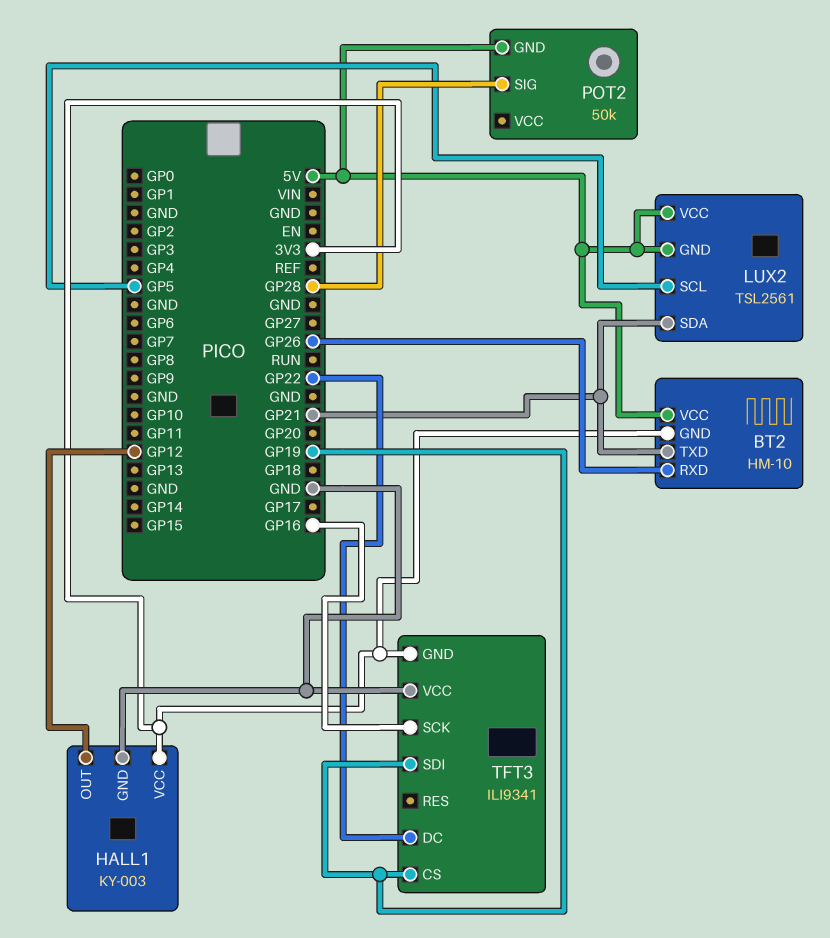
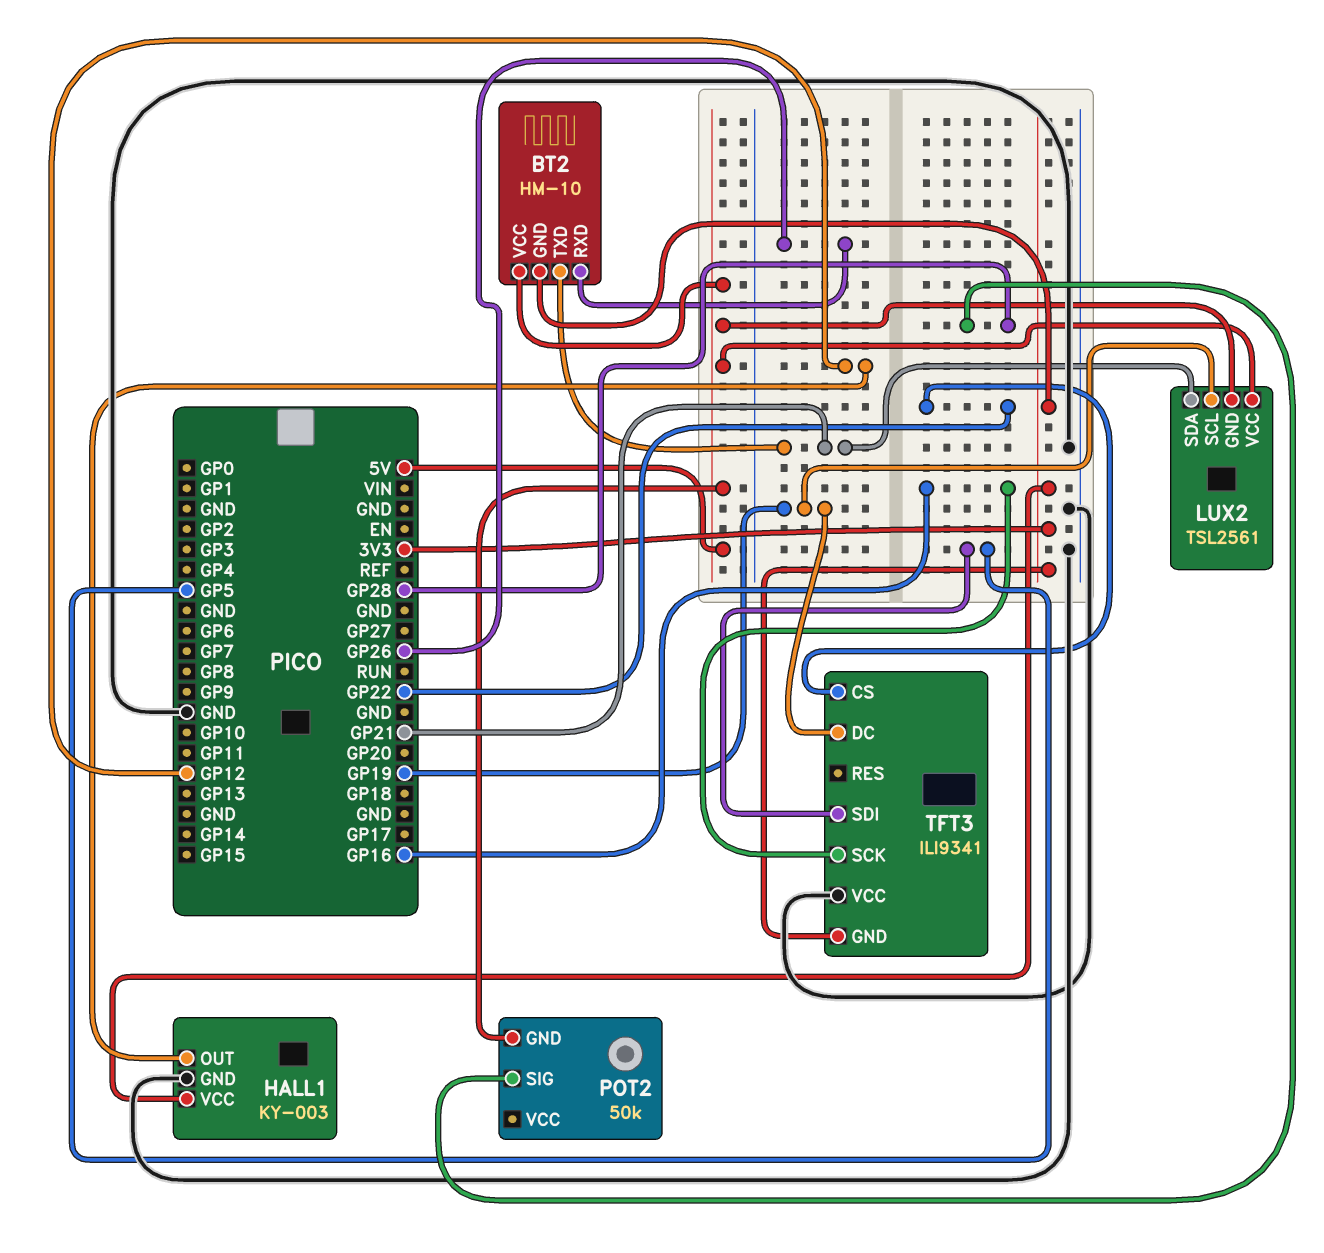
LUX2 pin SCL: GP5 -> GP19
TFT3 pin CS: GP19 -> GP22
TFT3 pin DC: GP22 -> GP19
TFT3 pin SDI: GP19 -> GP5

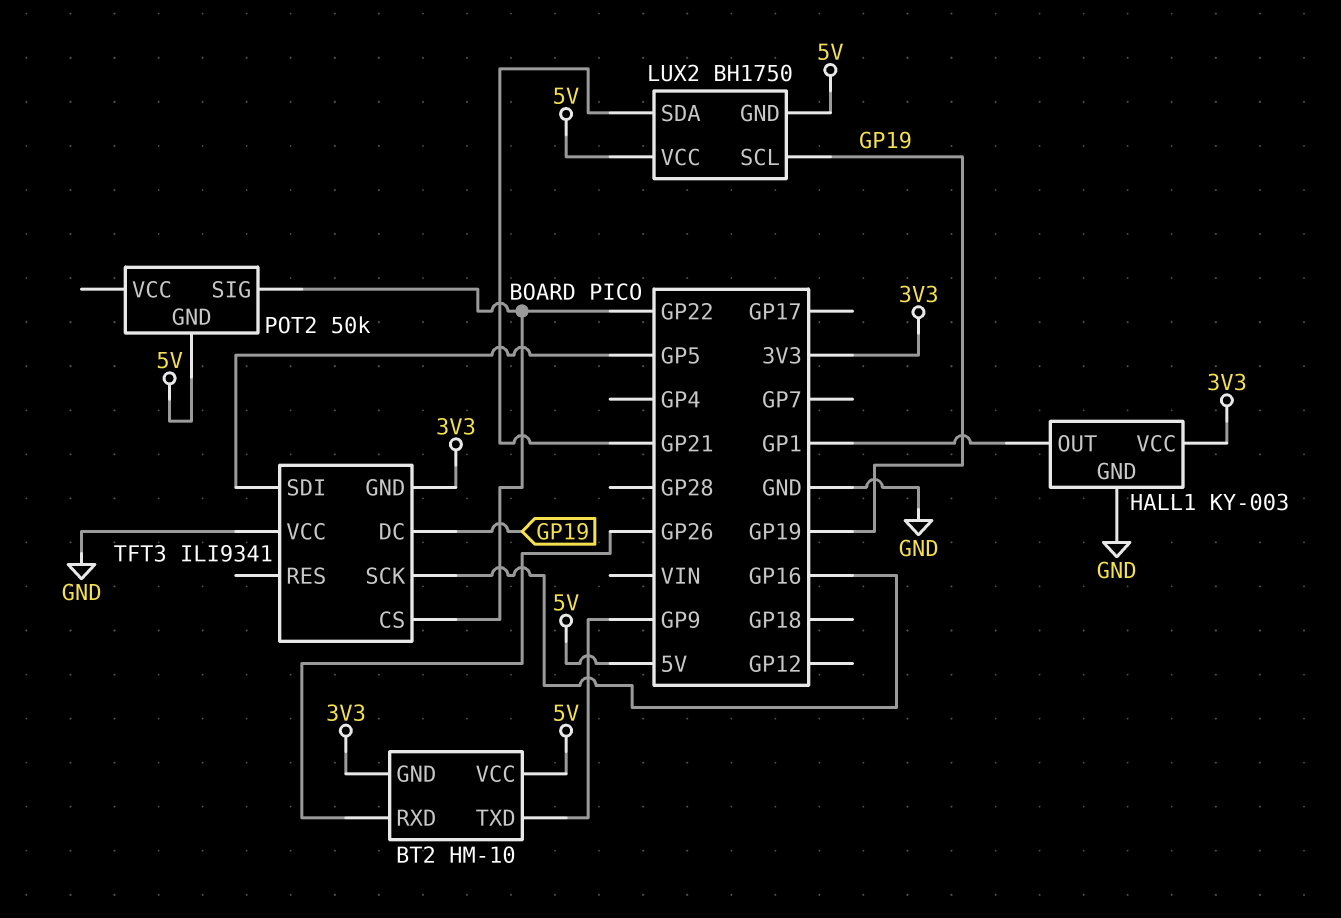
BT2 pin TXD: GP21 -> GP9
HALL1 pin OUT: GP12 -> GP1
LUX2: TSL2561 -> BH1750
POT2 pin SIG: GP28 -> GP22

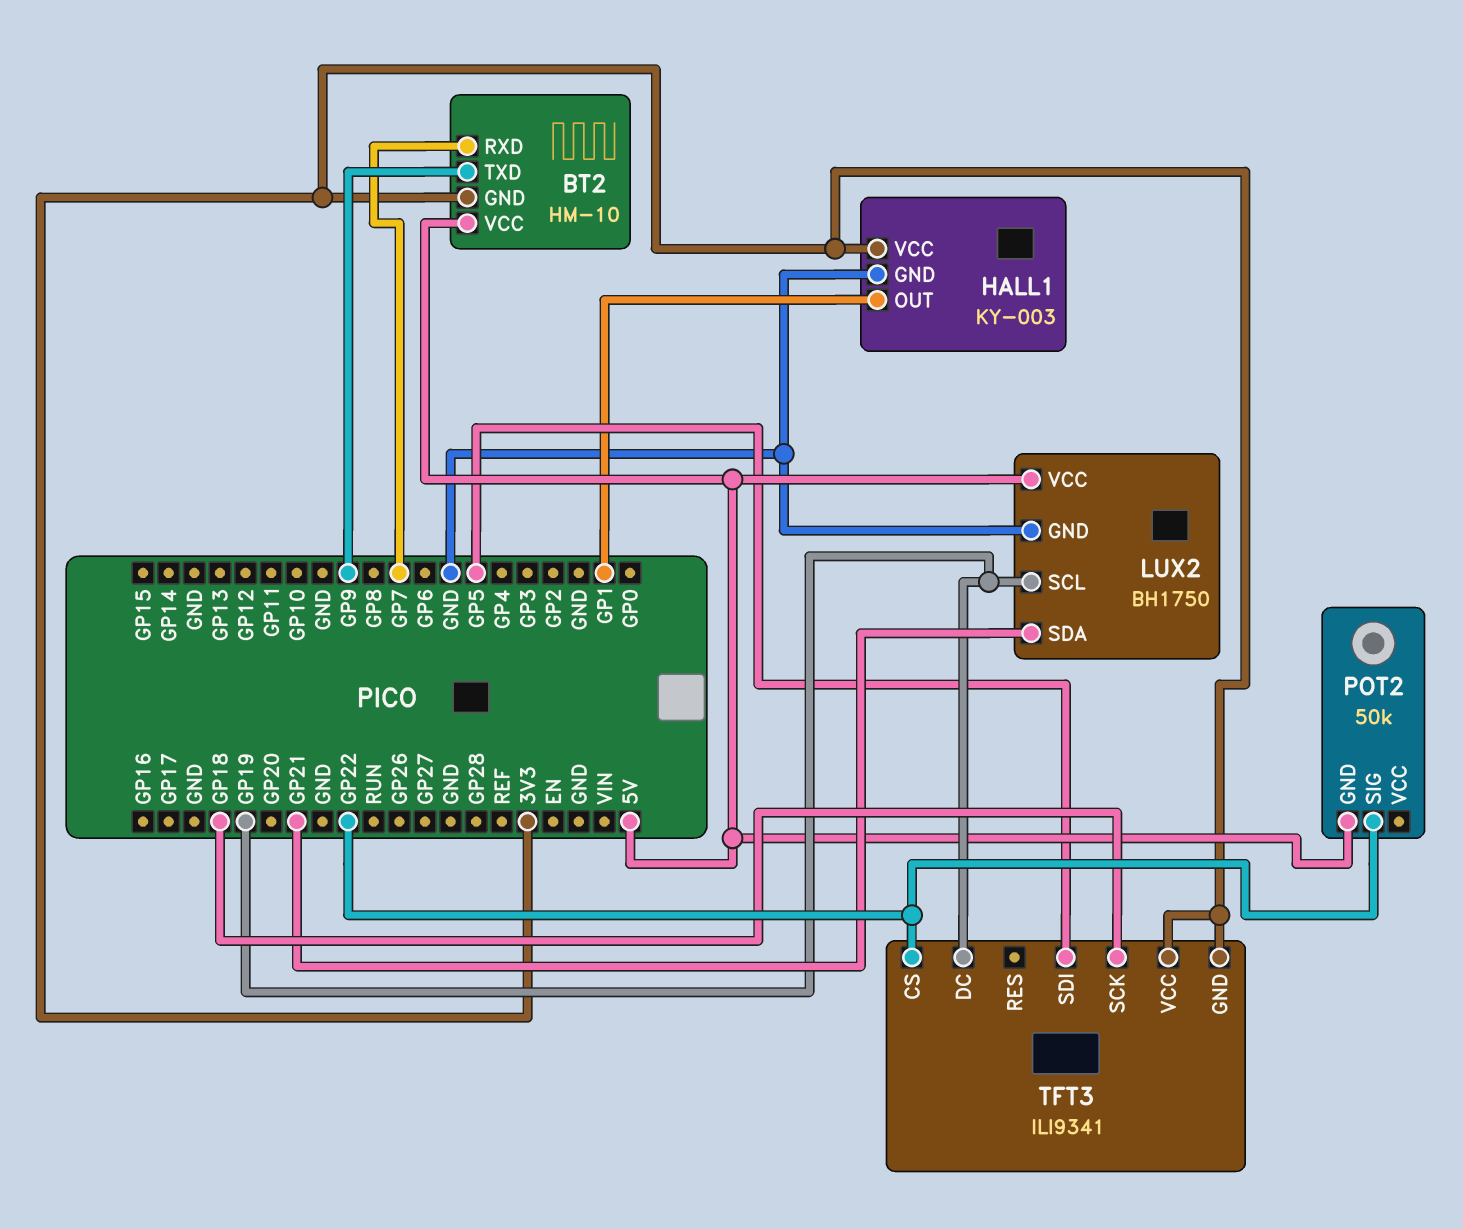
BT2 pin RXD: GP26 -> GP7
LUX2 pin GND: 5V -> GND
TFT3 pin SCK: GP16 -> GP18
TFT3 pin VCC: GND -> 3V3

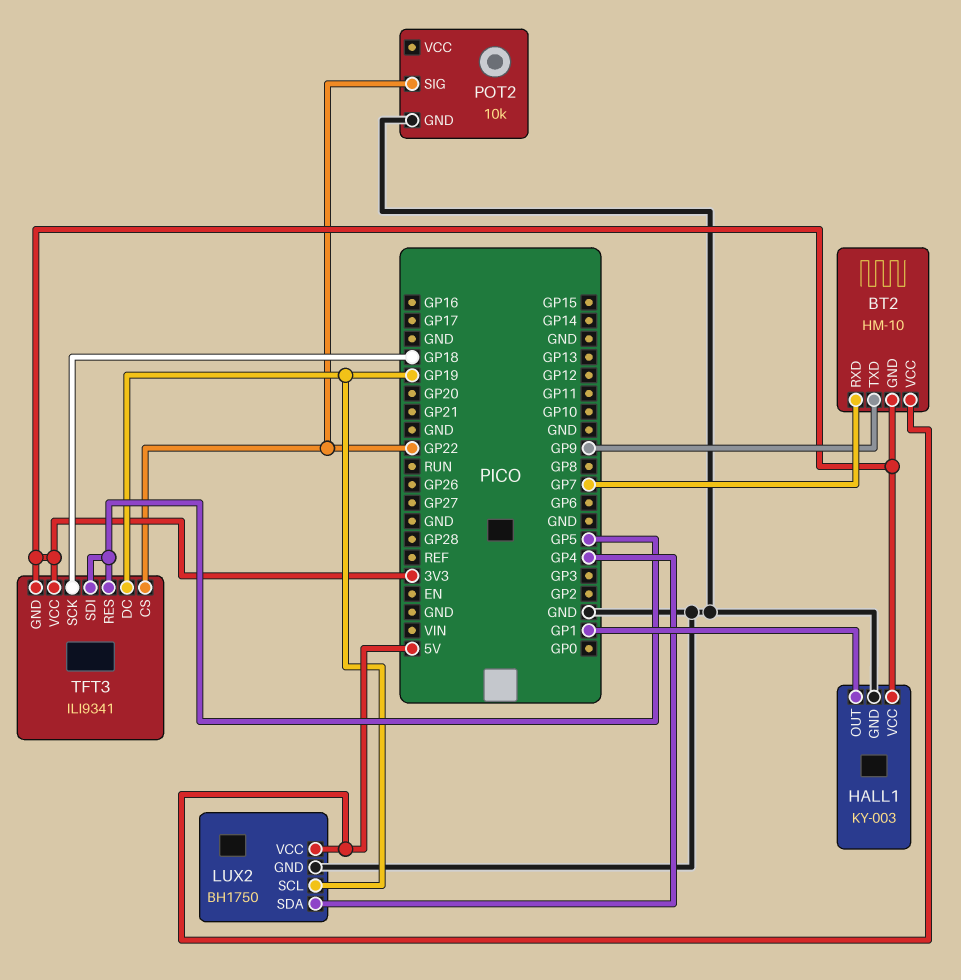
LUX2 pin SDA: GP21 -> GP4
POT2: 50k -> 10k
POT2 pin GND: 5V -> GND
TFT3 pin RES: none -> GP5

